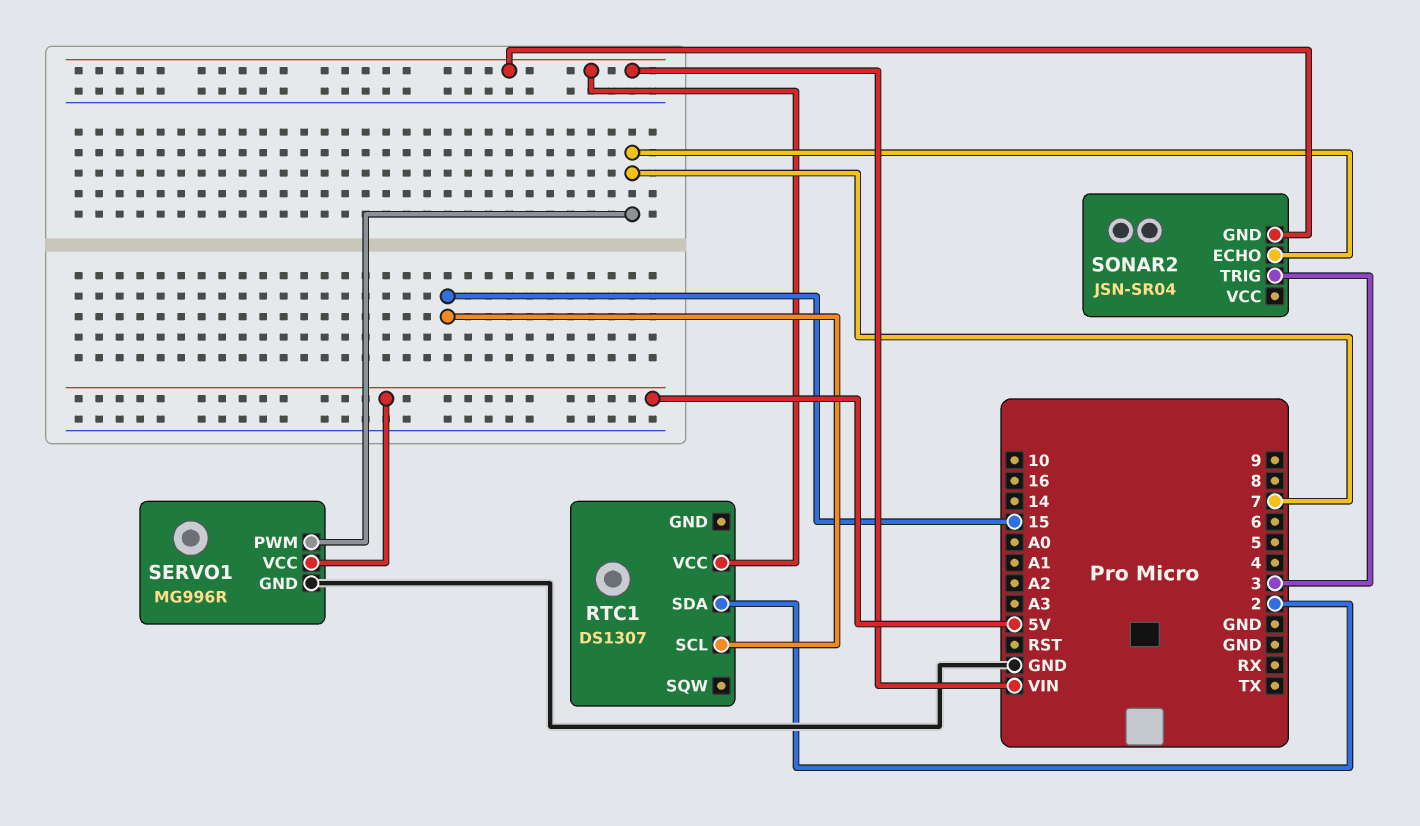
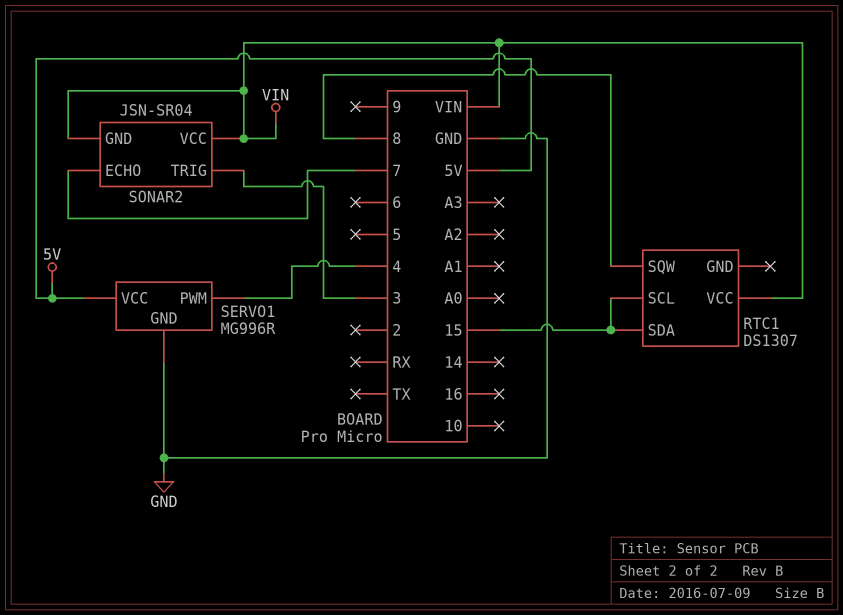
RTC1 pin SDA: 2 -> 15
RTC1 pin SQW: none -> 8
SERVO1 pin PWM: 7 -> 4
SONAR2 pin VCC: none -> VIN

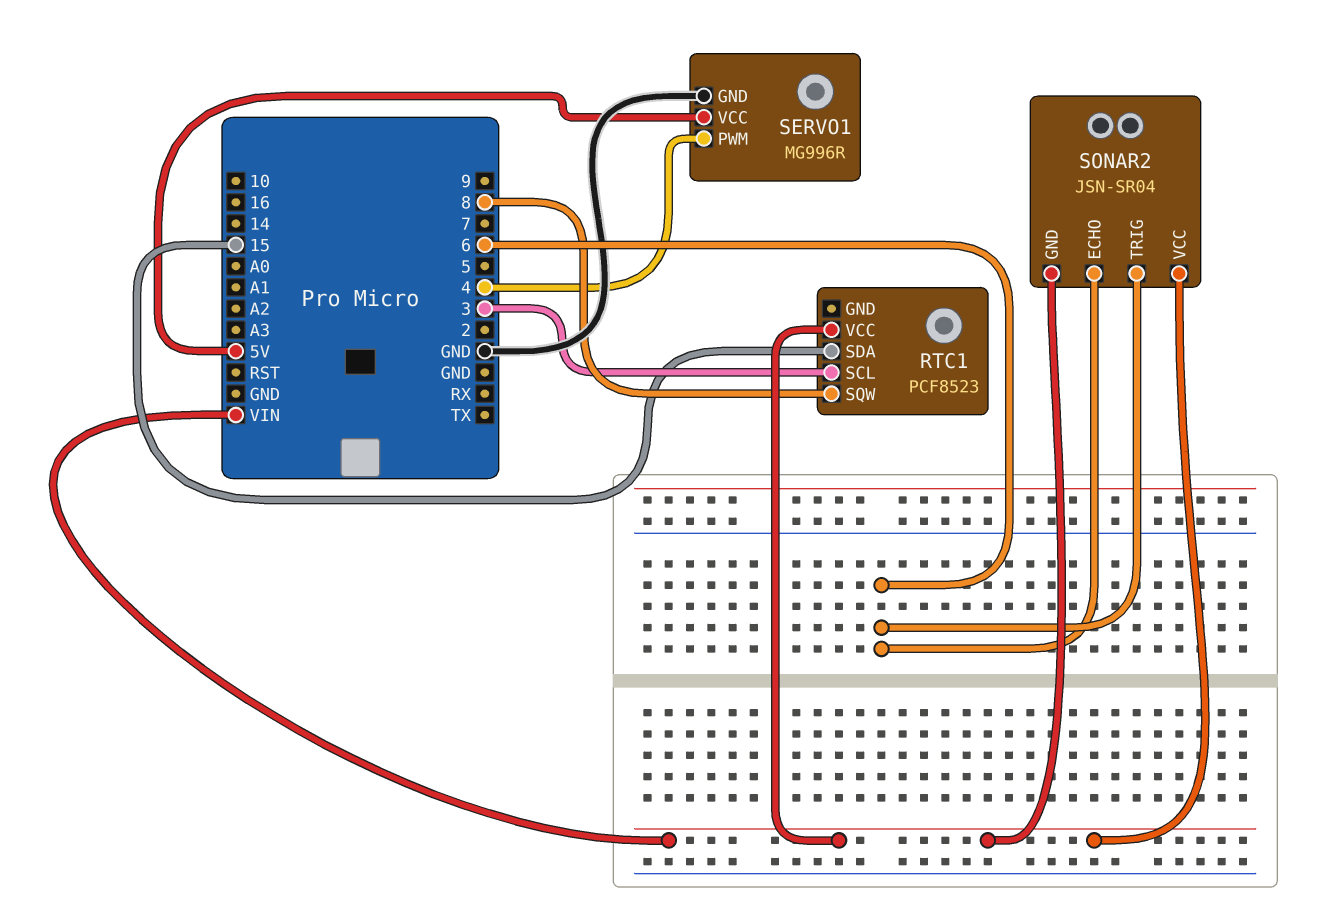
RTC1: DS1307 -> PCF8523
RTC1 pin SCL: 15 -> 3
SONAR2 pin ECHO: 7 -> 6
SONAR2 pin TRIG: 3 -> 6

